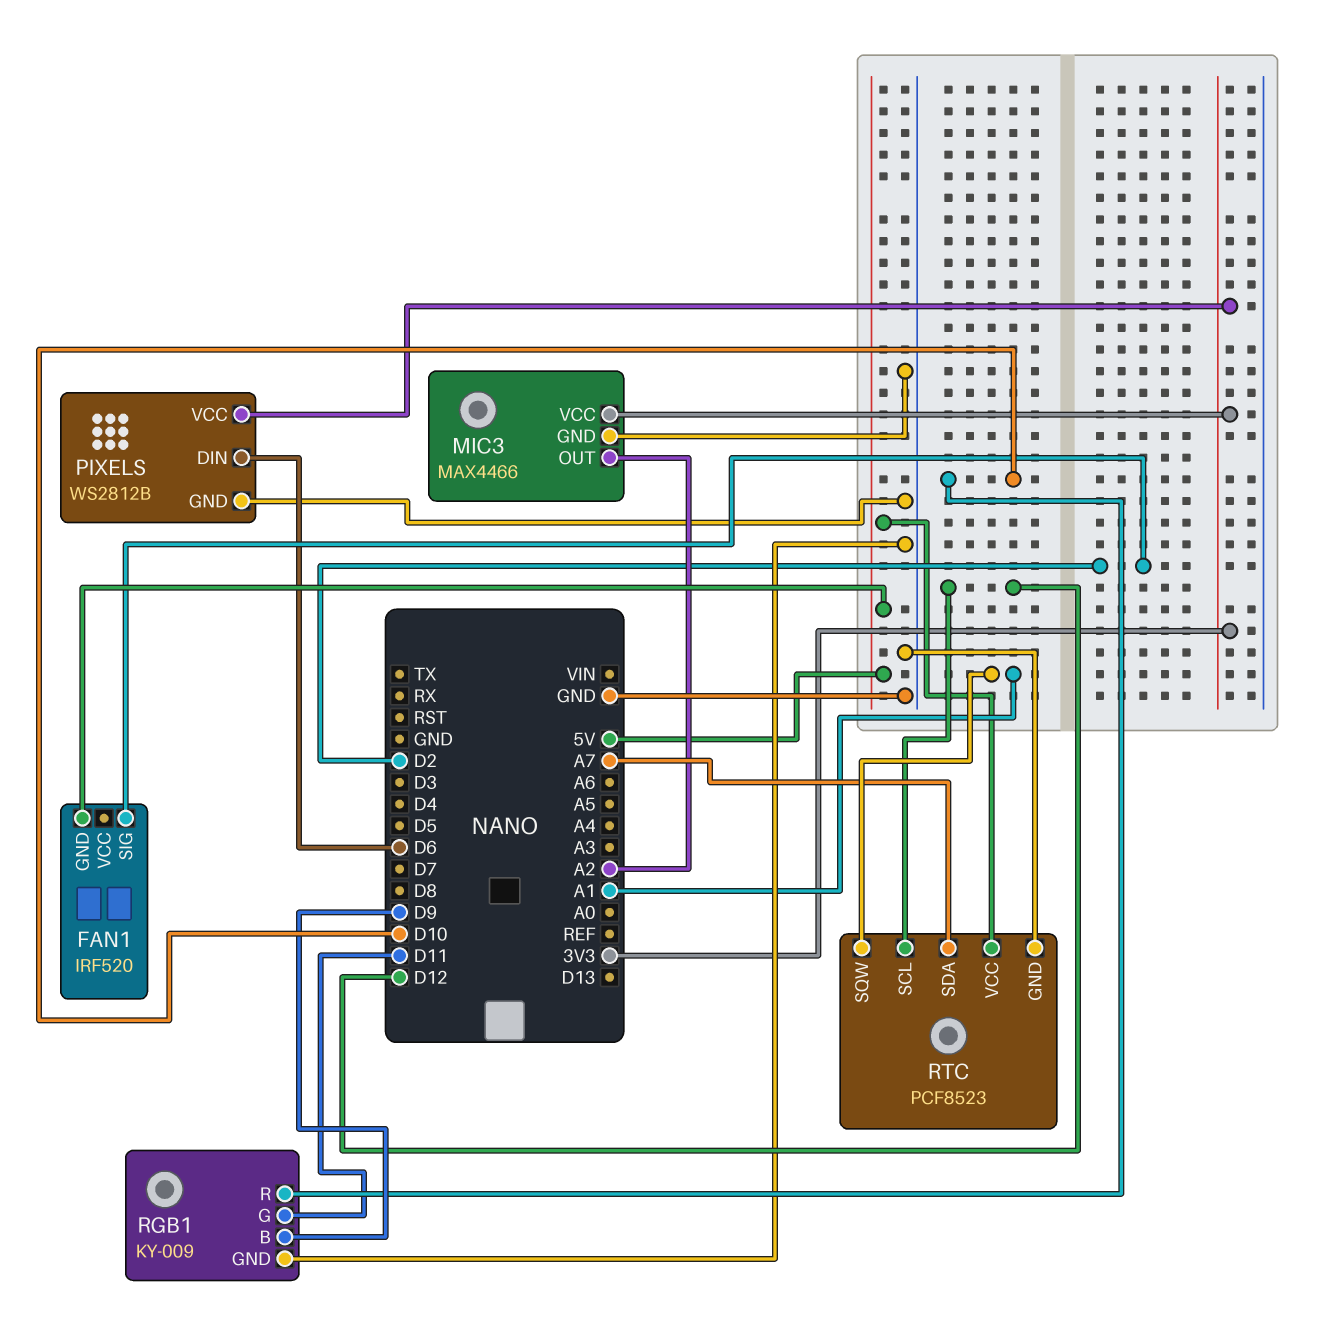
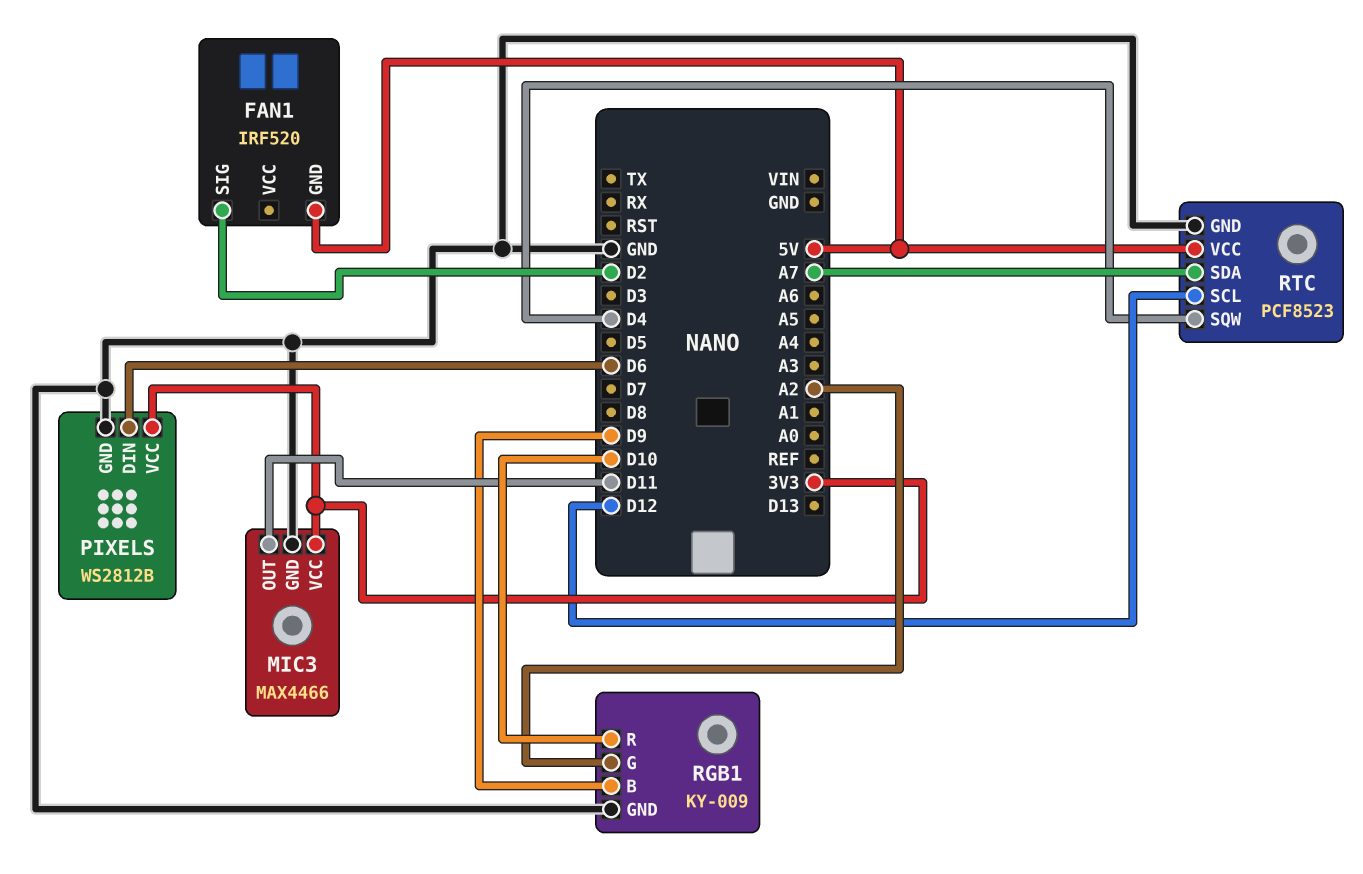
MIC3 pin OUT: A2 -> D11
RGB1 pin G: D11 -> A2
RTC pin SQW: A1 -> D4

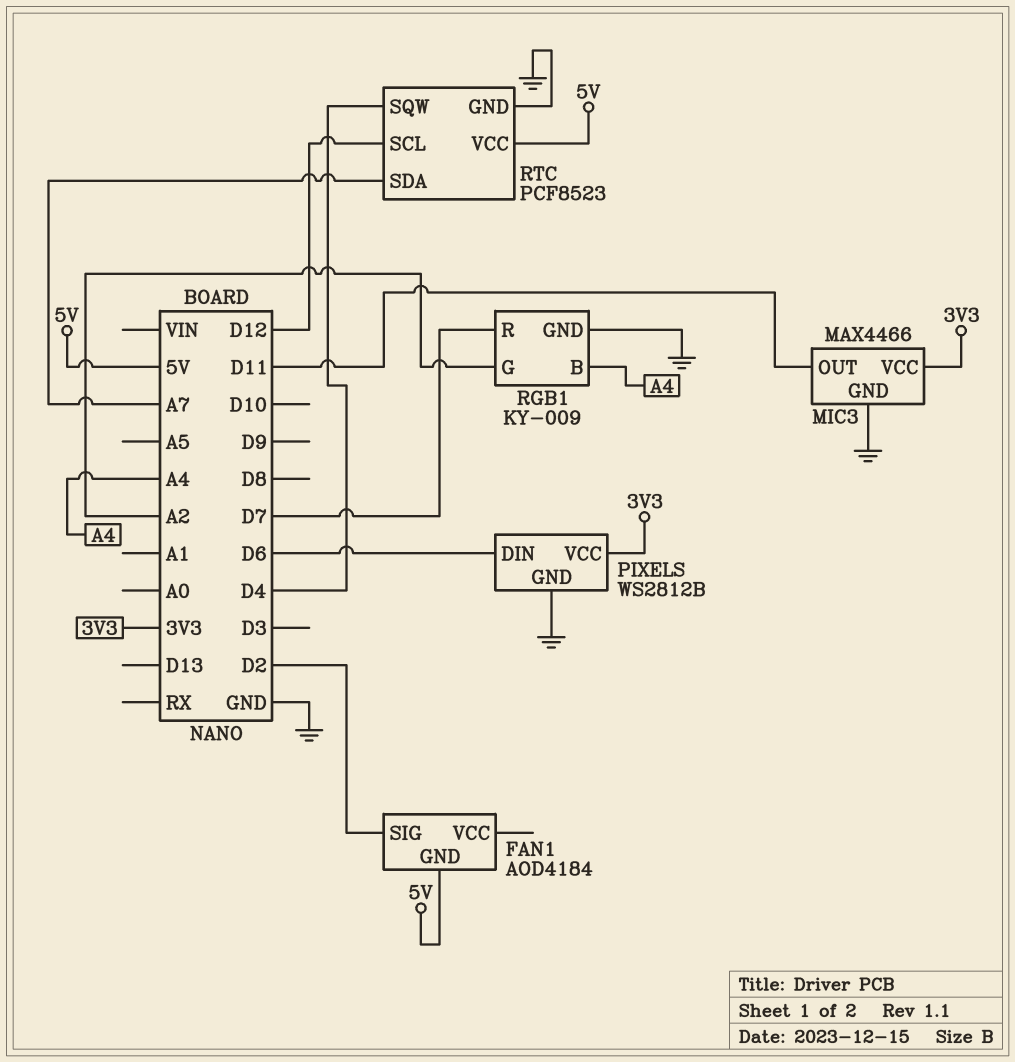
FAN1: IRF520 -> AOD4184
RGB1 pin B: D9 -> A4
RGB1 pin R: D10 -> D7

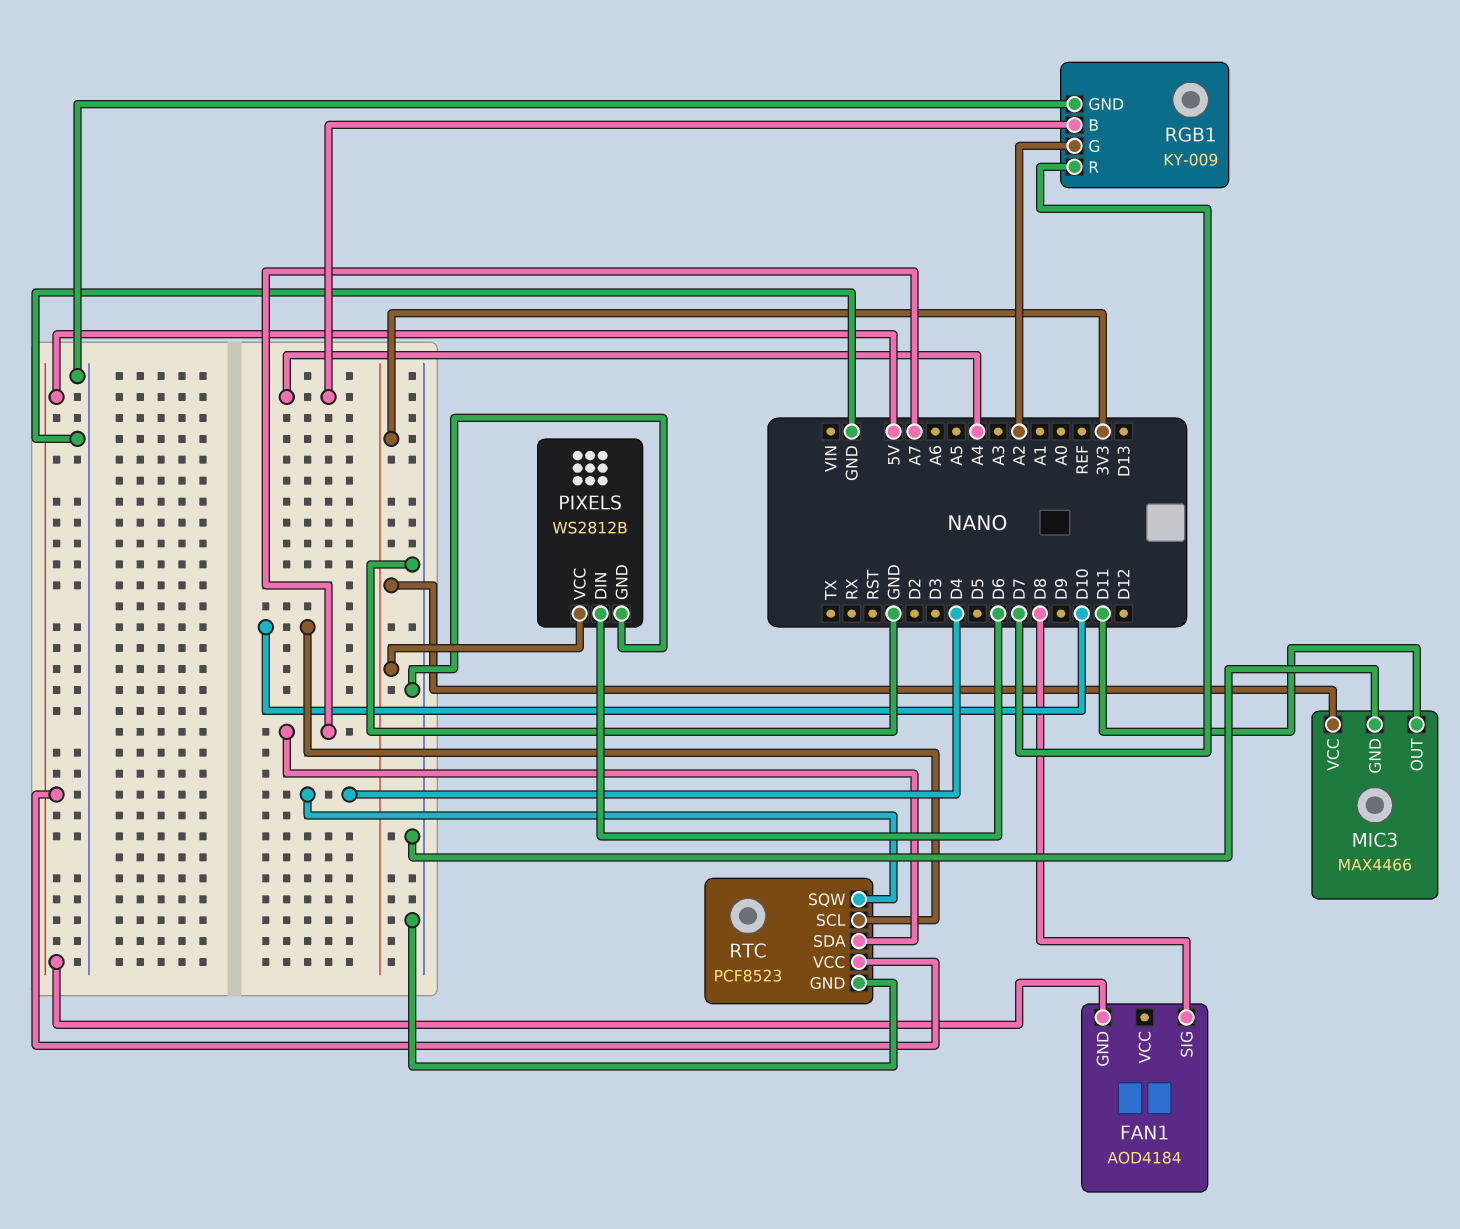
FAN1 pin SIG: D2 -> D8
RTC pin SCL: D12 -> D10

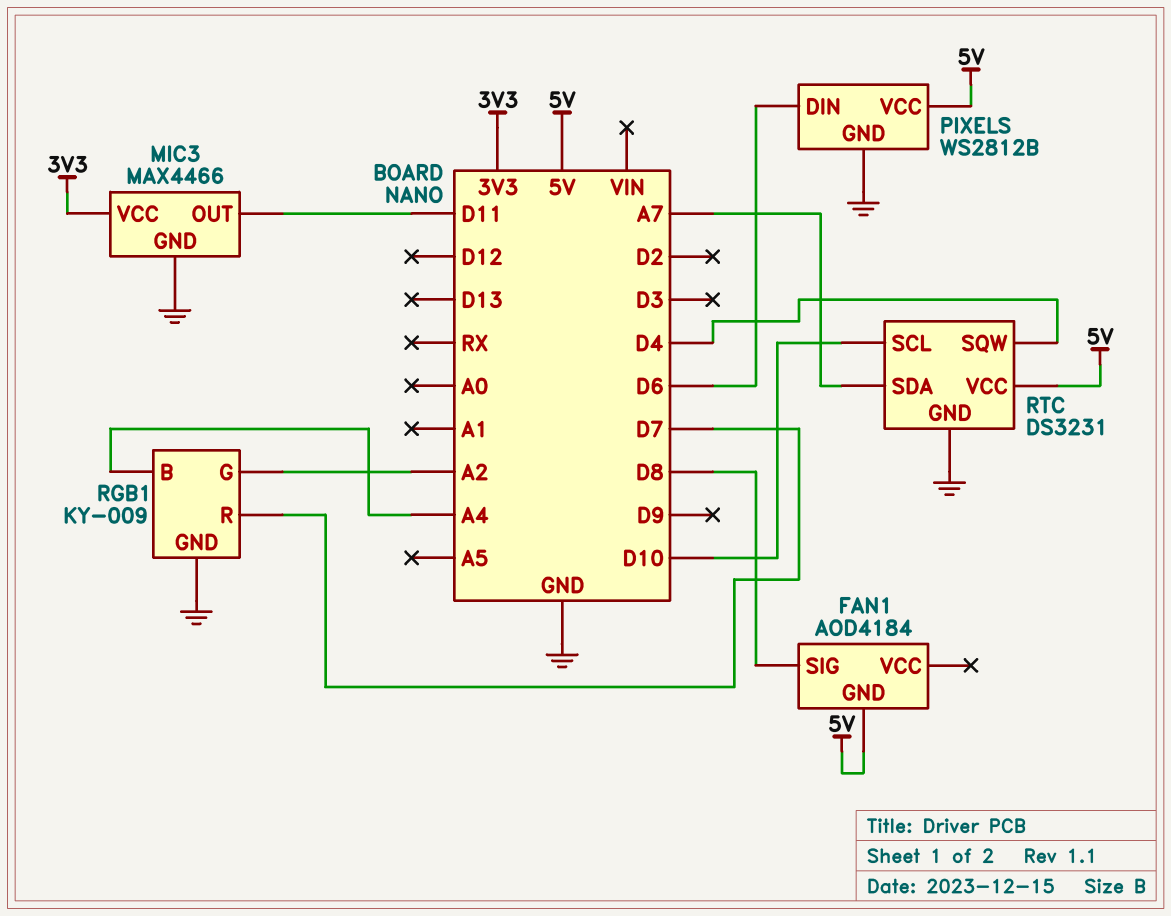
PIXELS pin VCC: 3V3 -> 5V
RTC: PCF8523 -> DS3231

